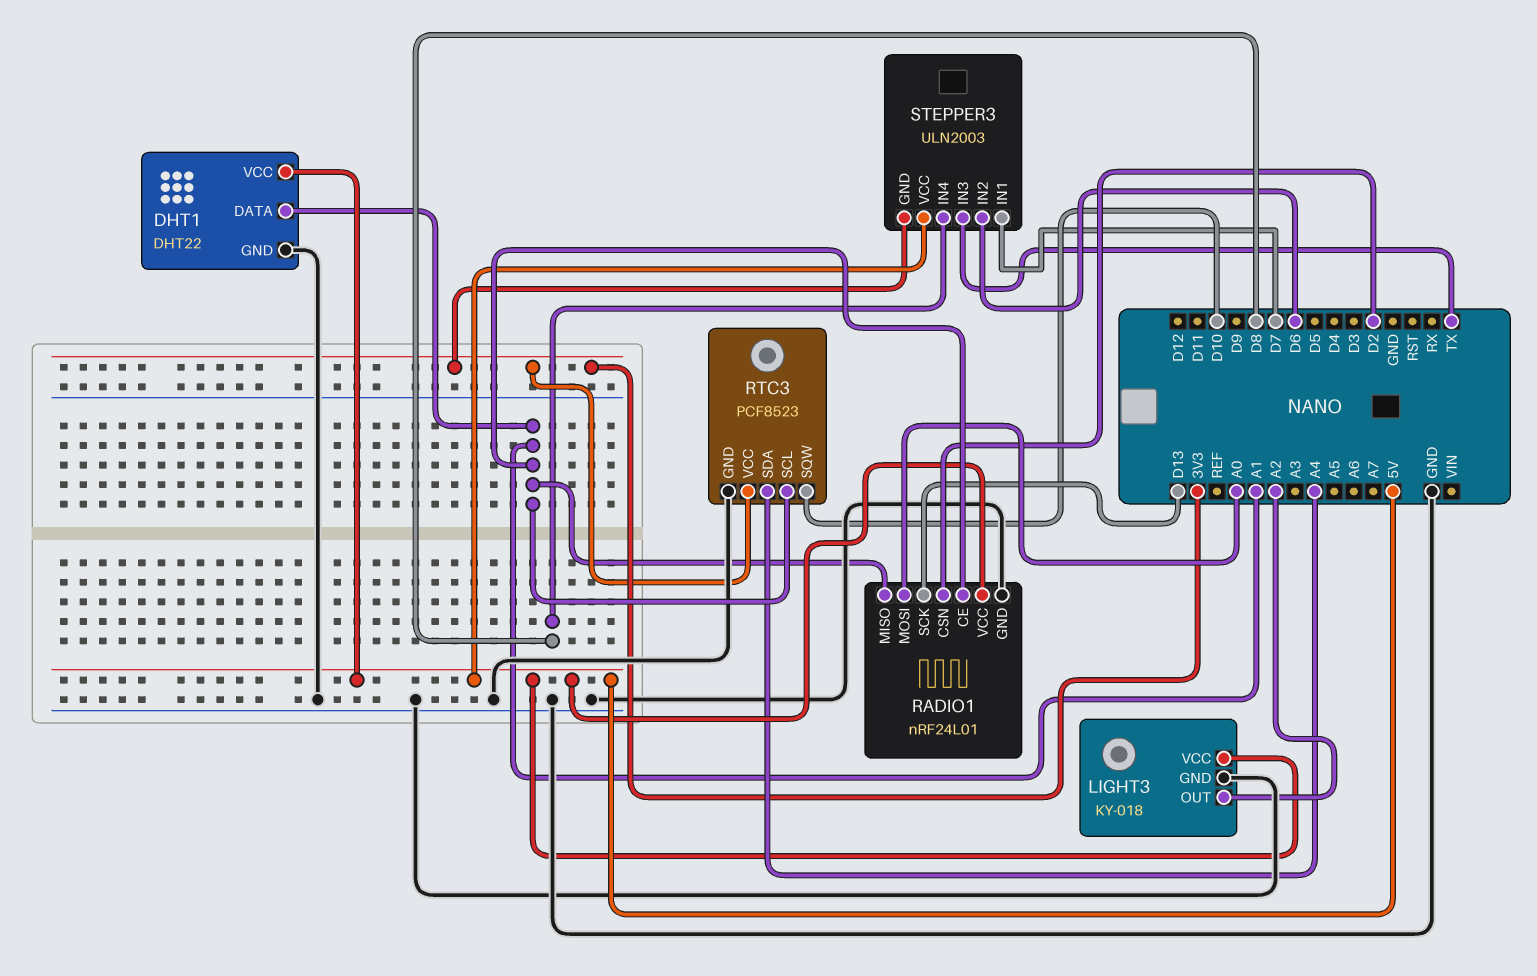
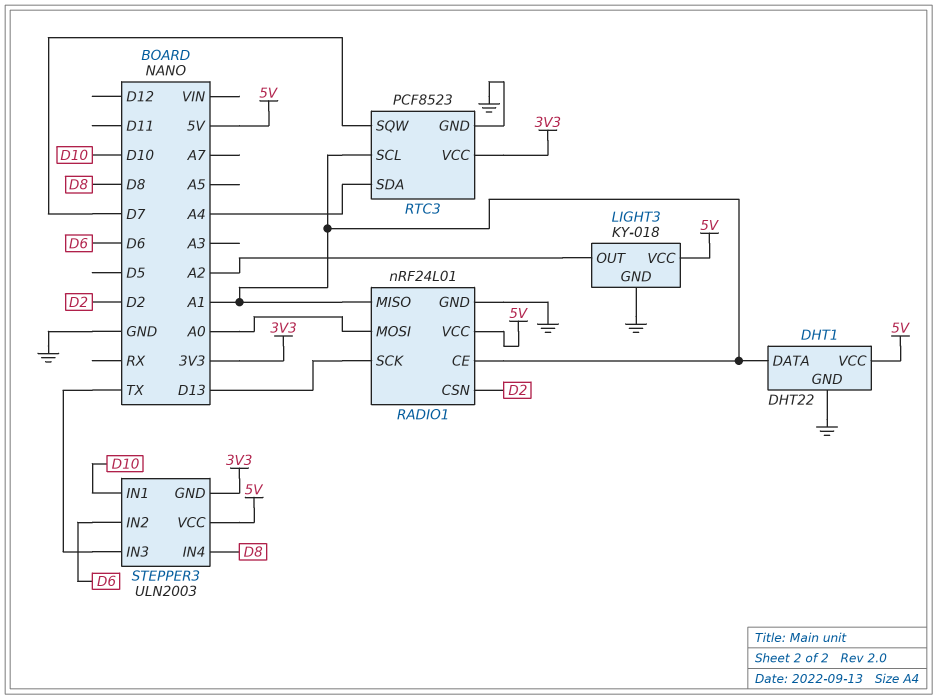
RTC3 pin SQW: D10 -> D7
STEPPER3 pin IN1: D7 -> D10

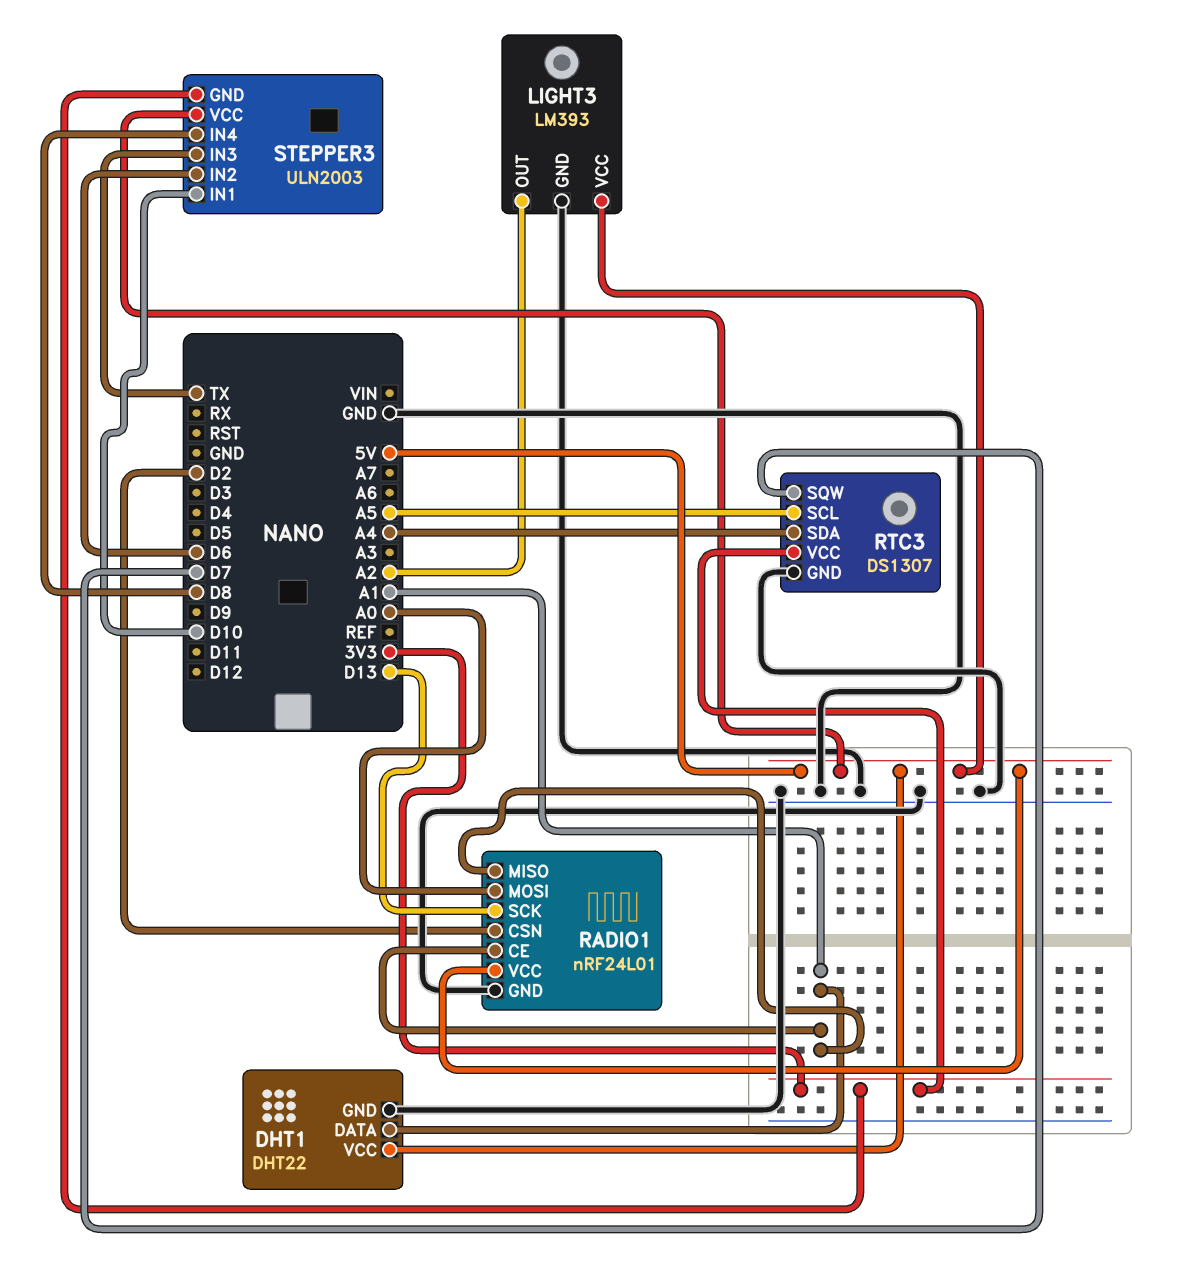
LIGHT3: KY-018 -> LM393
RTC3: PCF8523 -> DS1307
RTC3 pin SCL: A1 -> A5

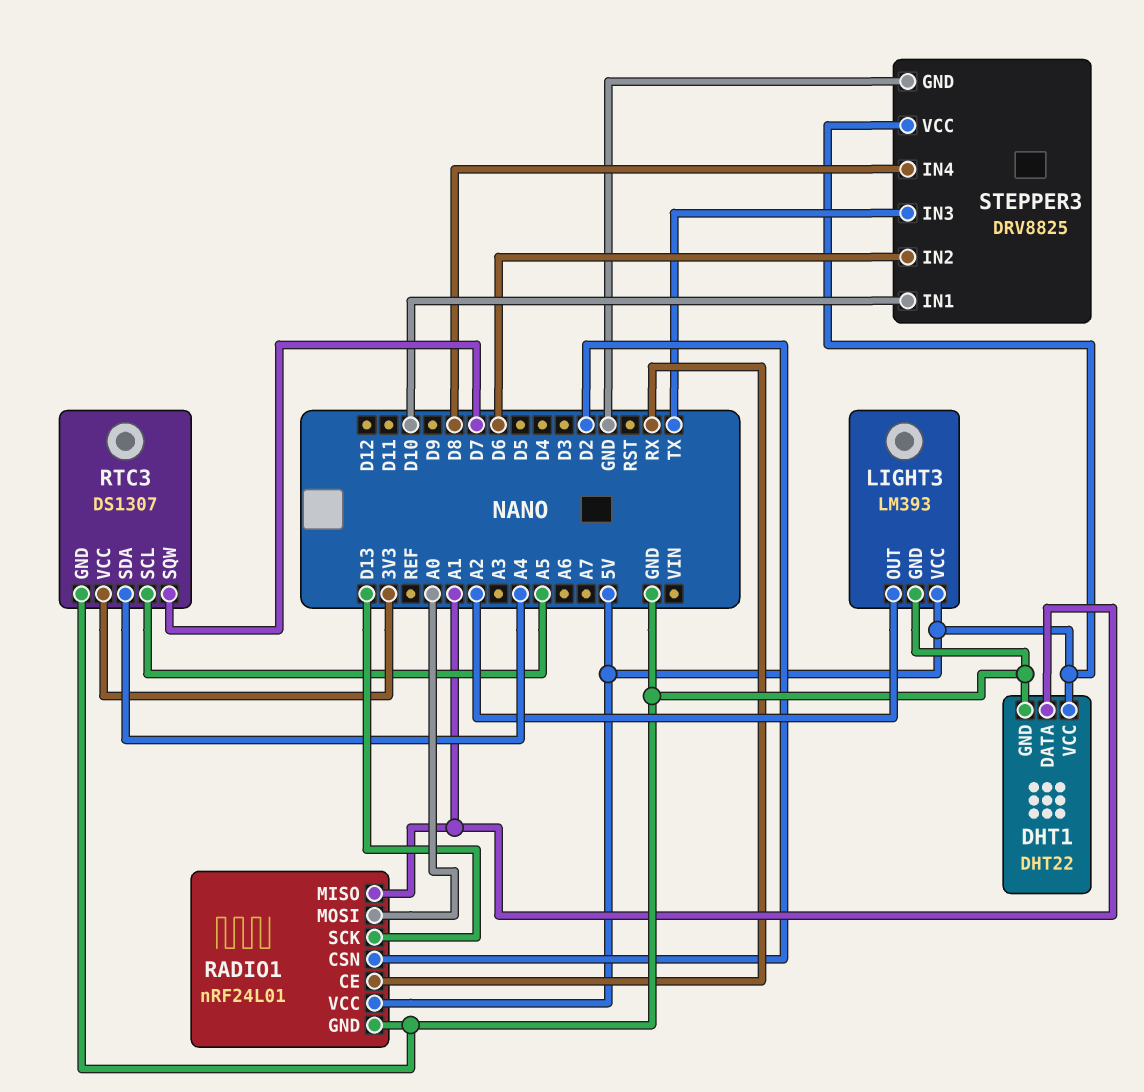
RADIO1 pin CE: A1 -> RX
STEPPER3: ULN2003 -> DRV8825
STEPPER3 pin GND: 3V3 -> GND

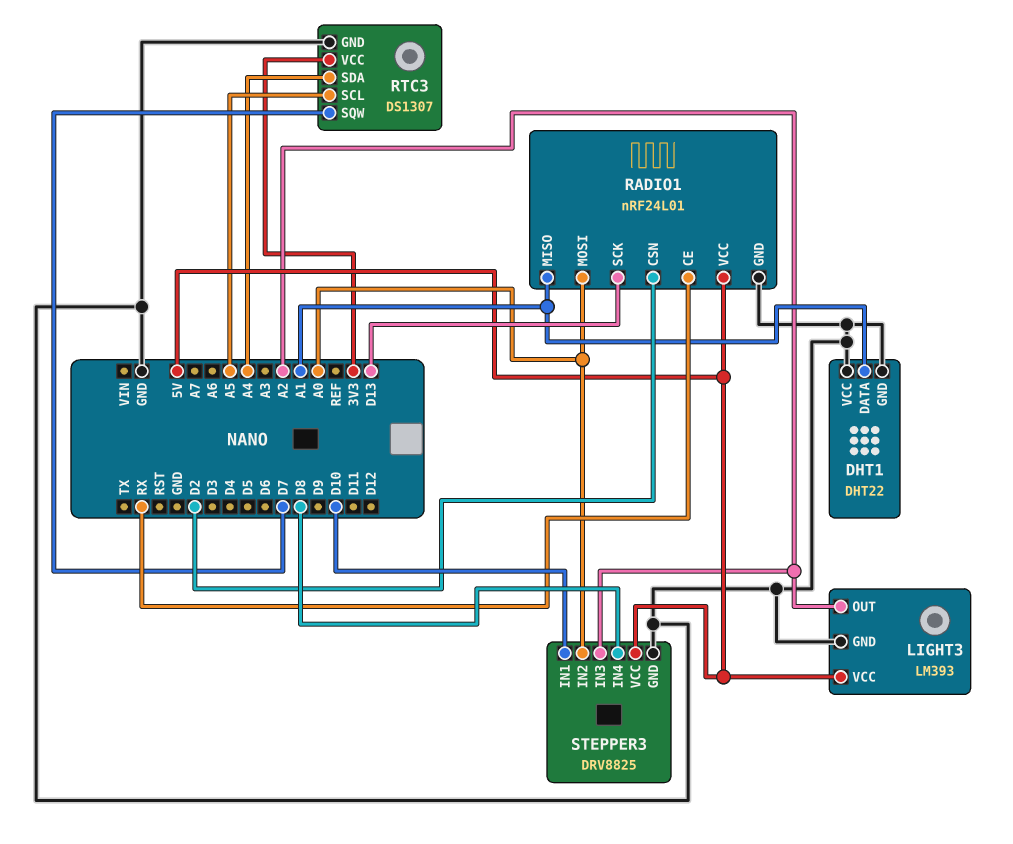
DHT1 pin VCC: 5V -> GND
STEPPER3 pin IN2: D6 -> A0
STEPPER3 pin IN3: TX -> A2

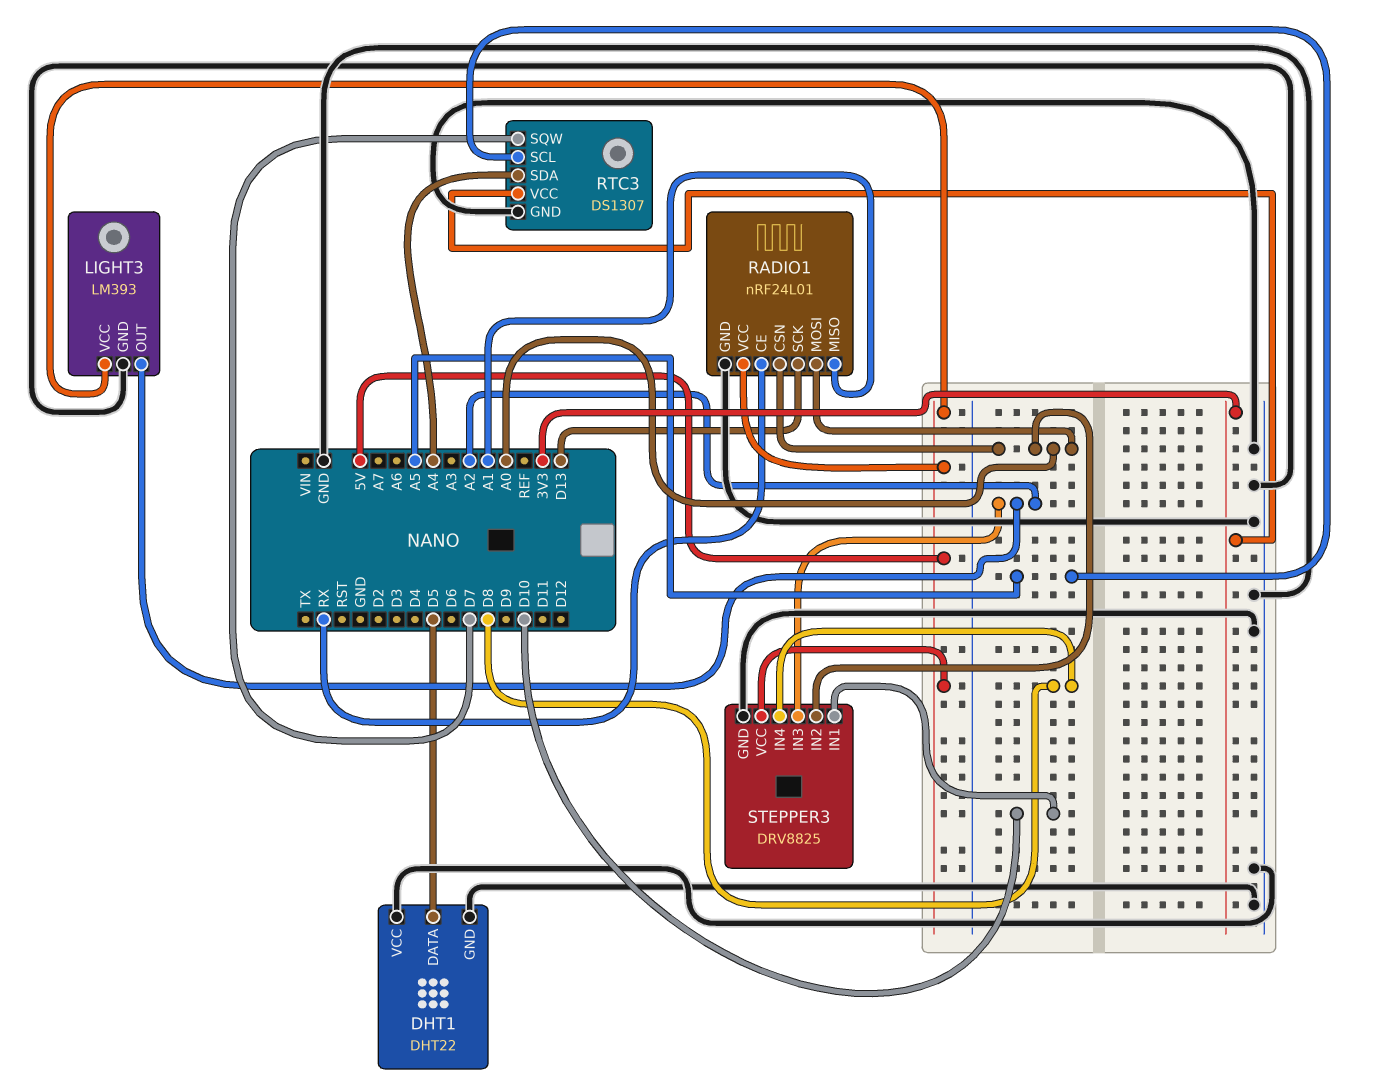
DHT1 pin DATA: A1 -> D5
RADIO1 pin CSN: D2 -> A0

